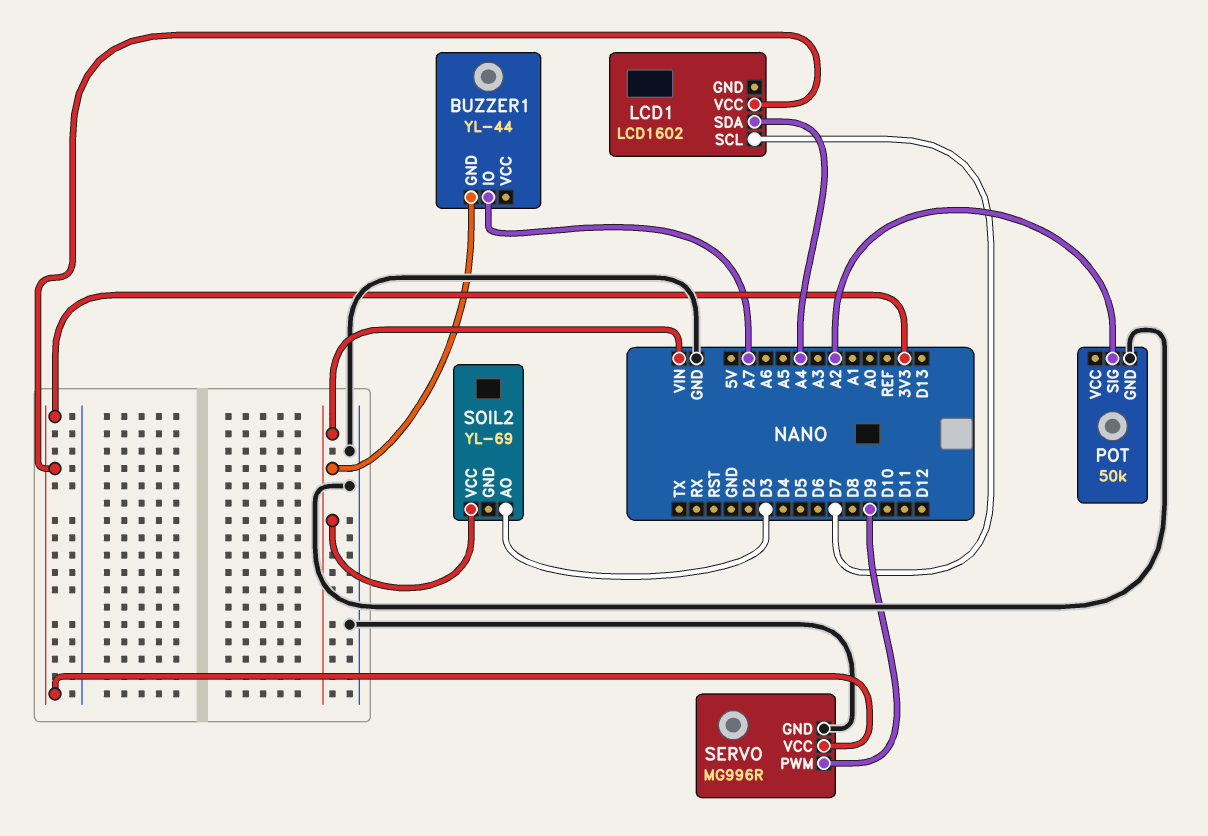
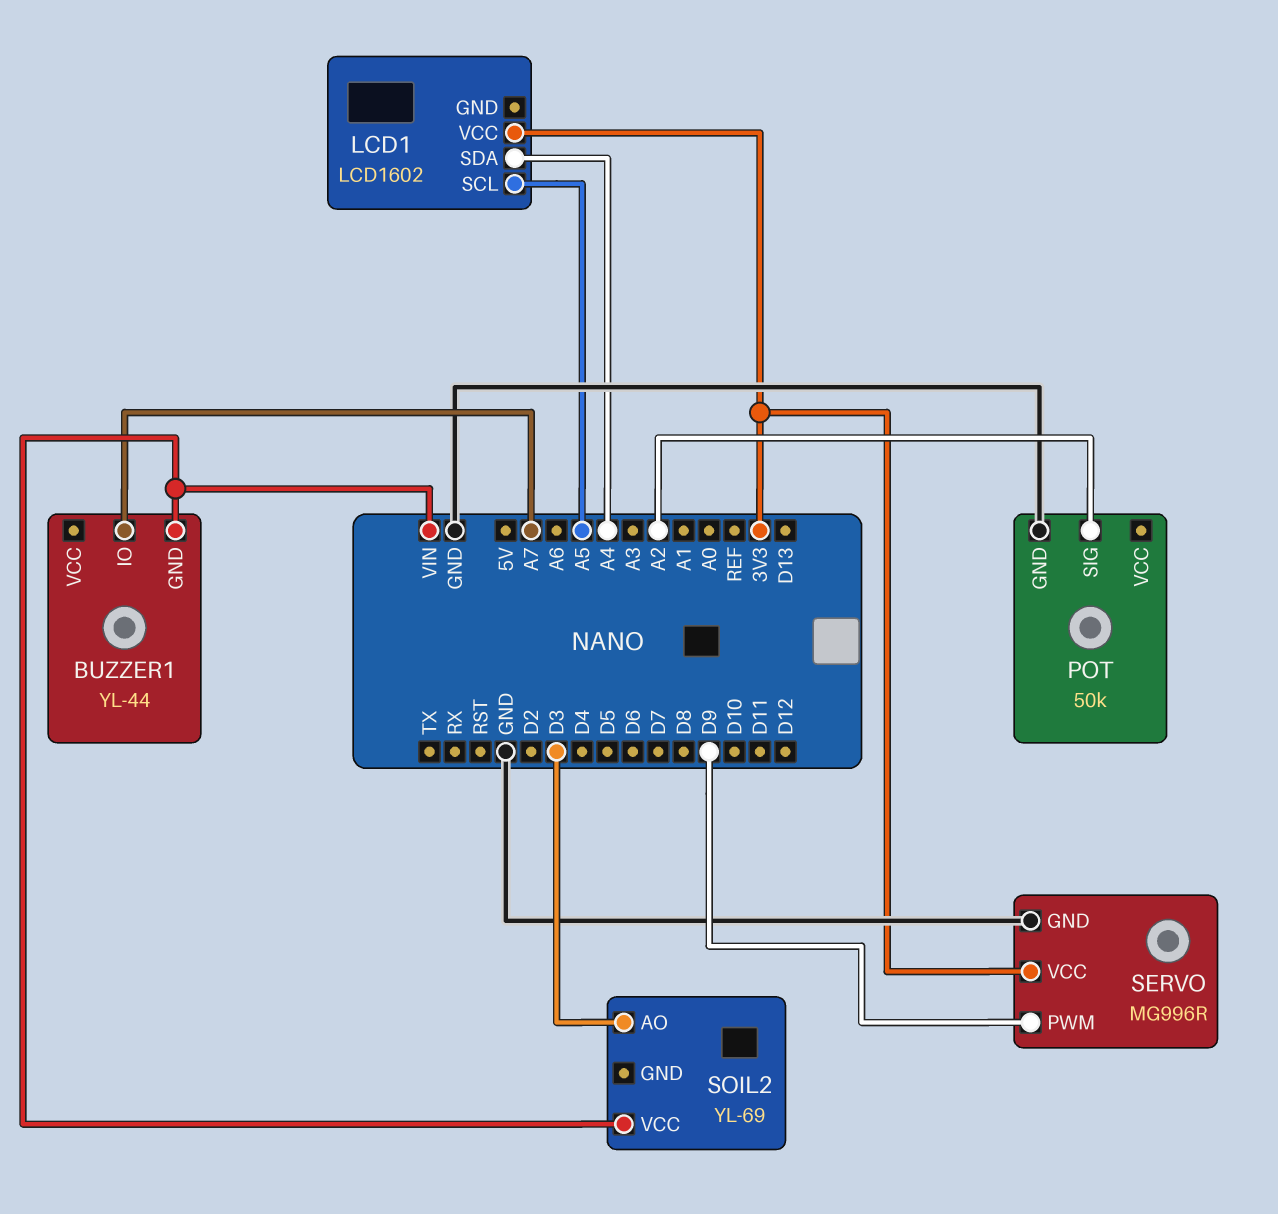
LCD1 pin SCL: D7 -> A5

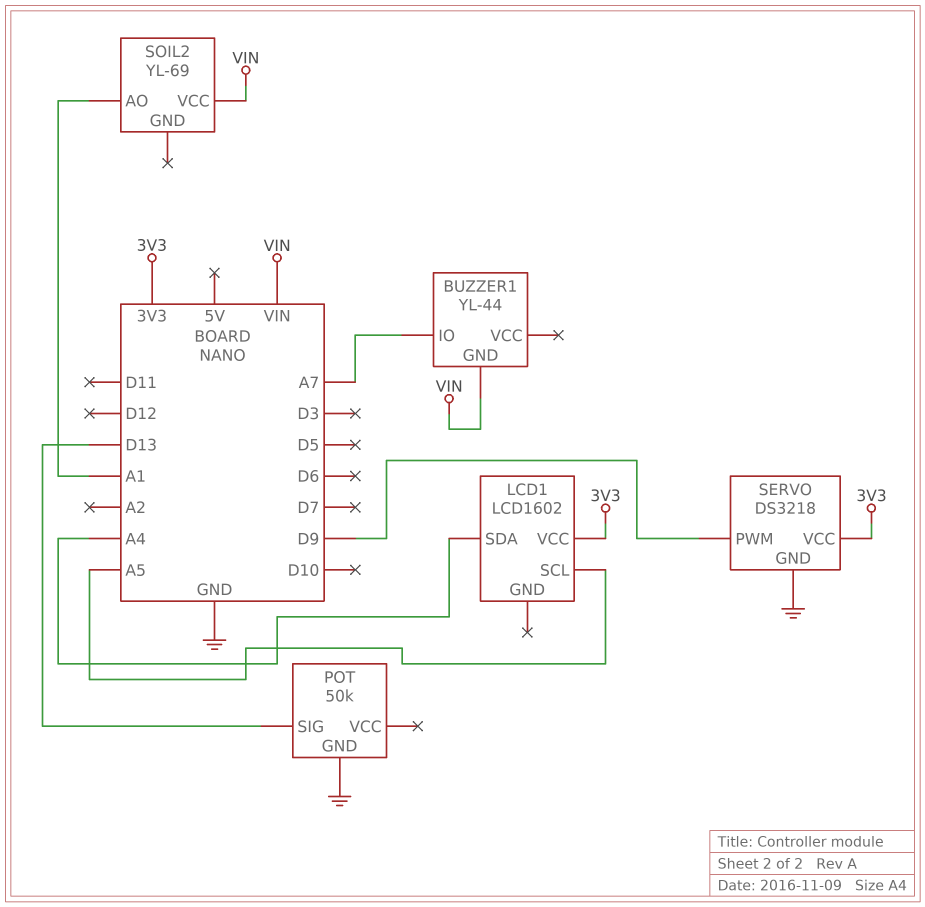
POT pin SIG: A2 -> D13
SERVO: MG996R -> DS3218
SOIL2 pin AO: D3 -> A1

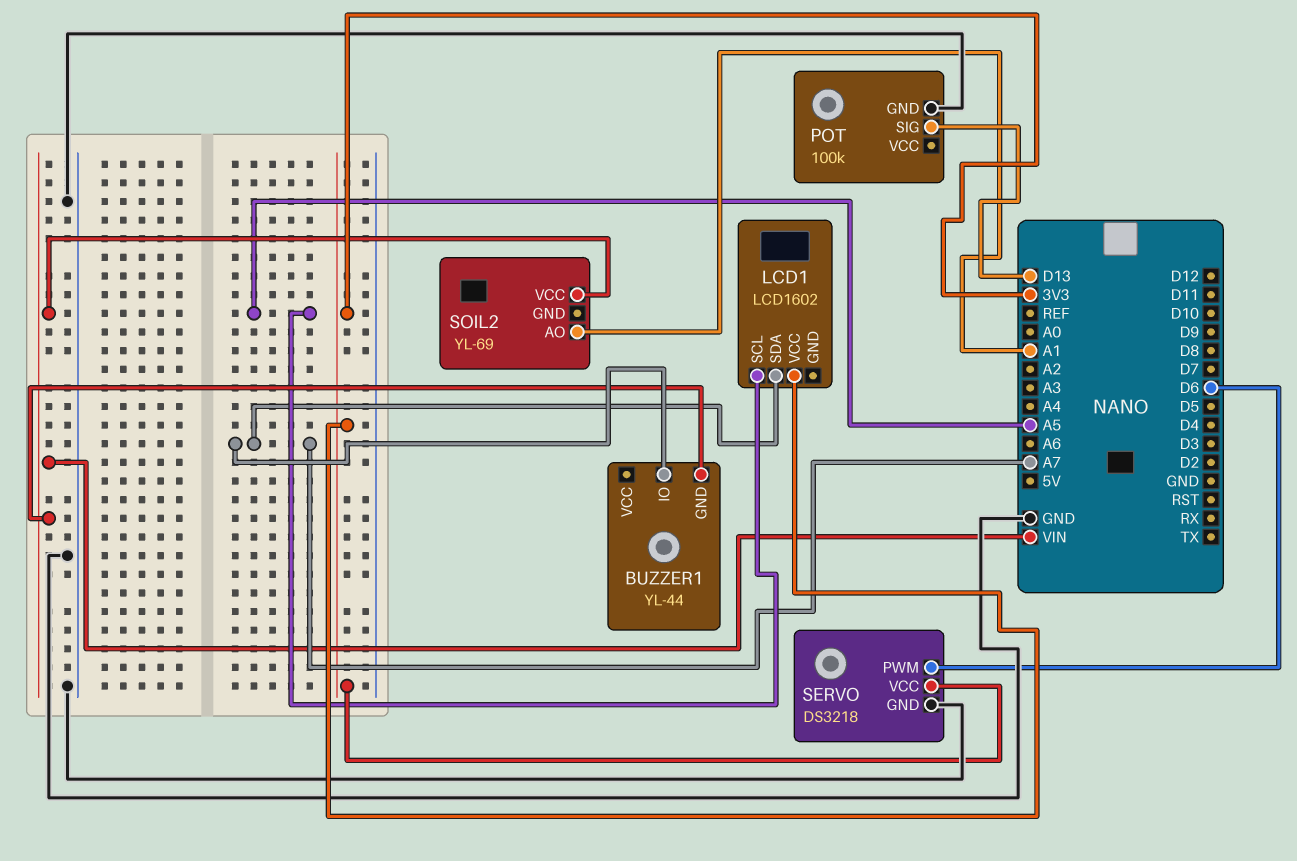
LCD1 pin SDA: A4 -> A7
POT: 50k -> 100k
SERVO pin PWM: D9 -> D6

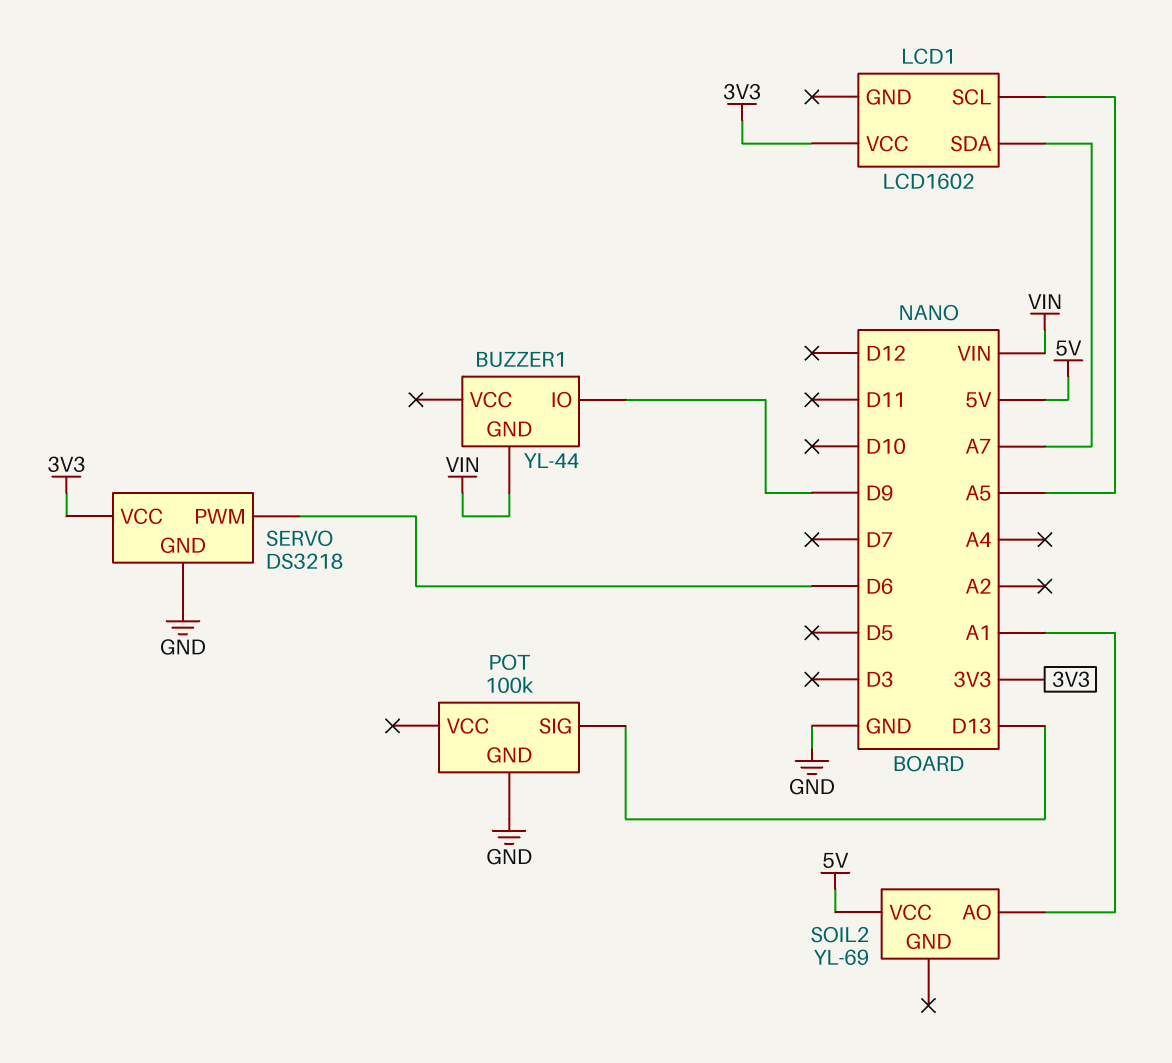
BUZZER1 pin IO: A7 -> D9
SOIL2 pin VCC: VIN -> 5V

